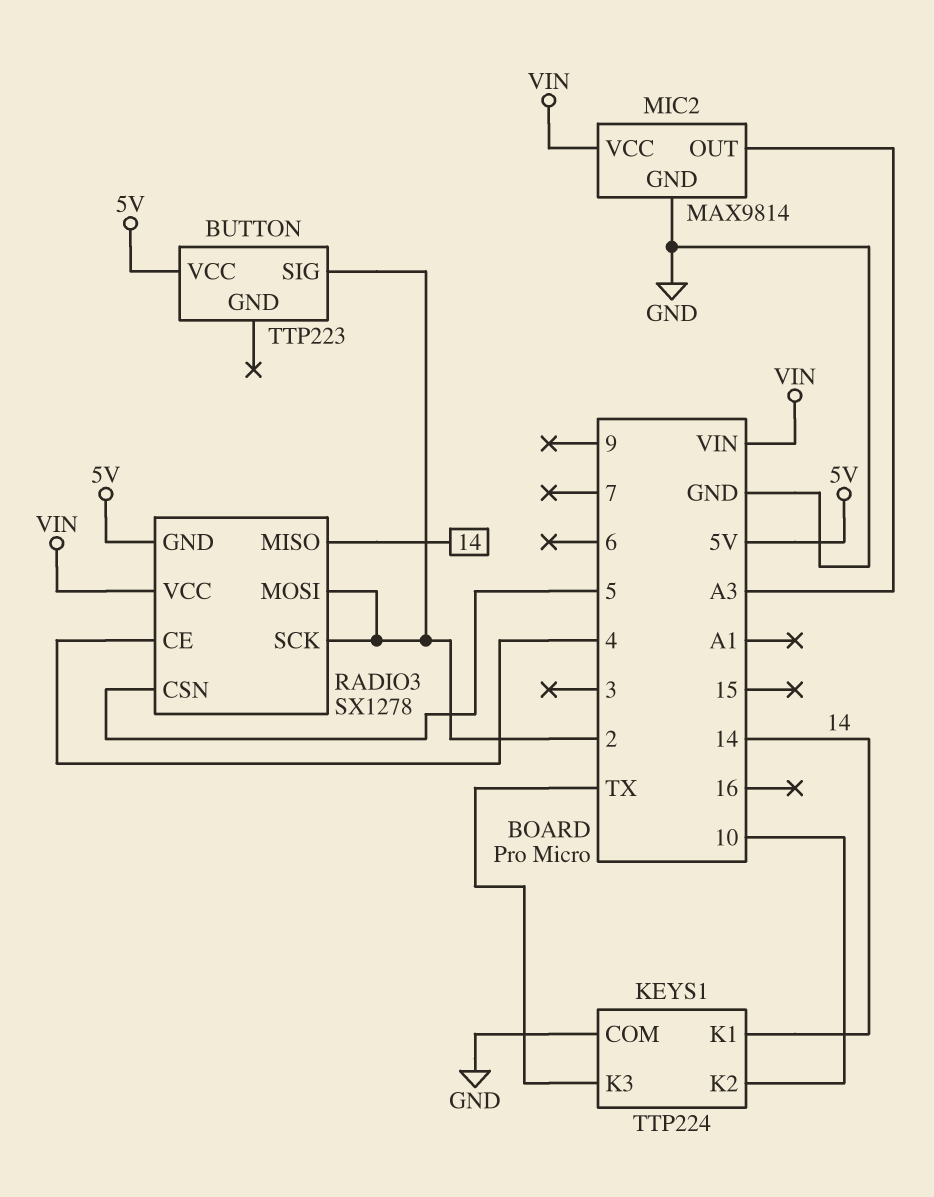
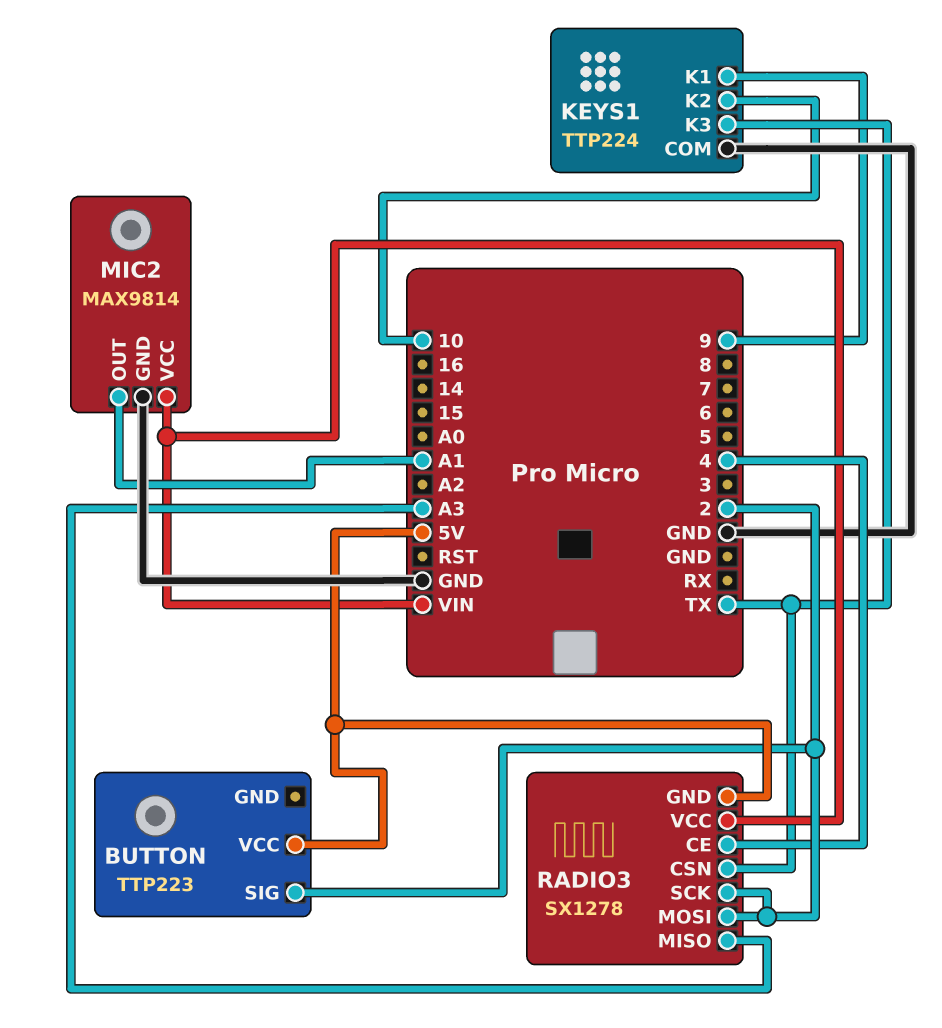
KEYS1 pin K1: 14 -> 9
MIC2 pin OUT: A3 -> A1
RADIO3 pin CSN: 5 -> TX
RADIO3 pin MISO: 14 -> A3

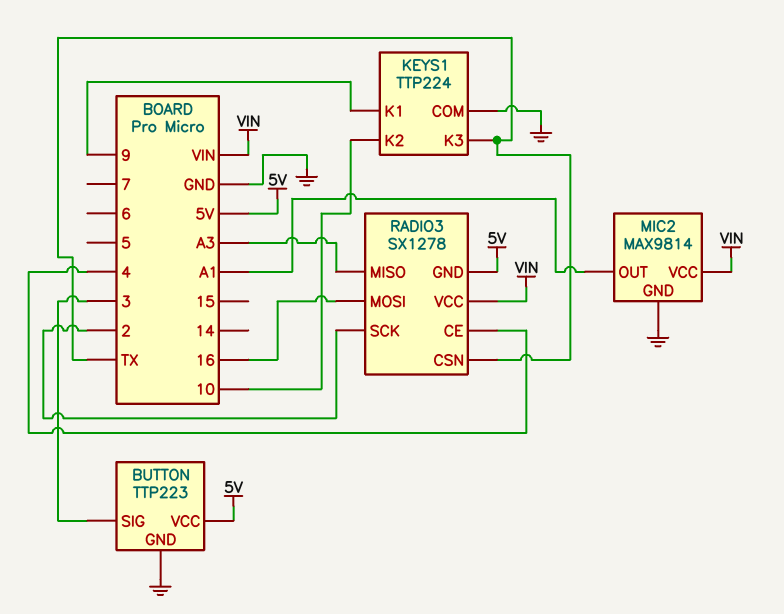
BUTTON pin GND: none -> GND
BUTTON pin SIG: 2 -> 3
RADIO3 pin MOSI: 2 -> 16

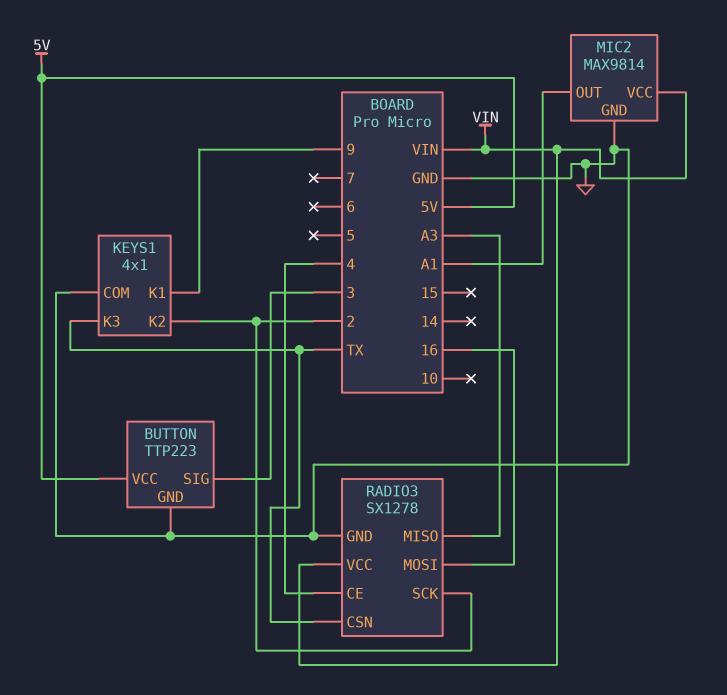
KEYS1: TTP224 -> 4x1
KEYS1 pin K2: 10 -> 2
RADIO3 pin GND: 5V -> GND

